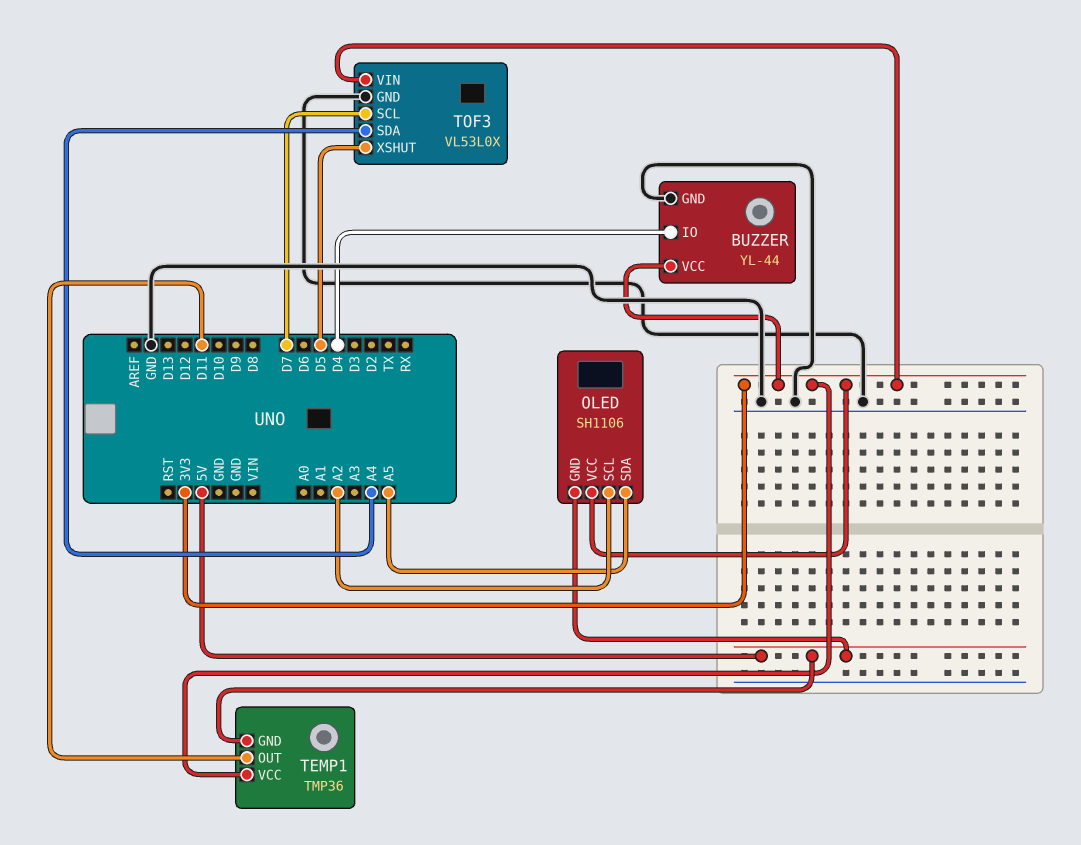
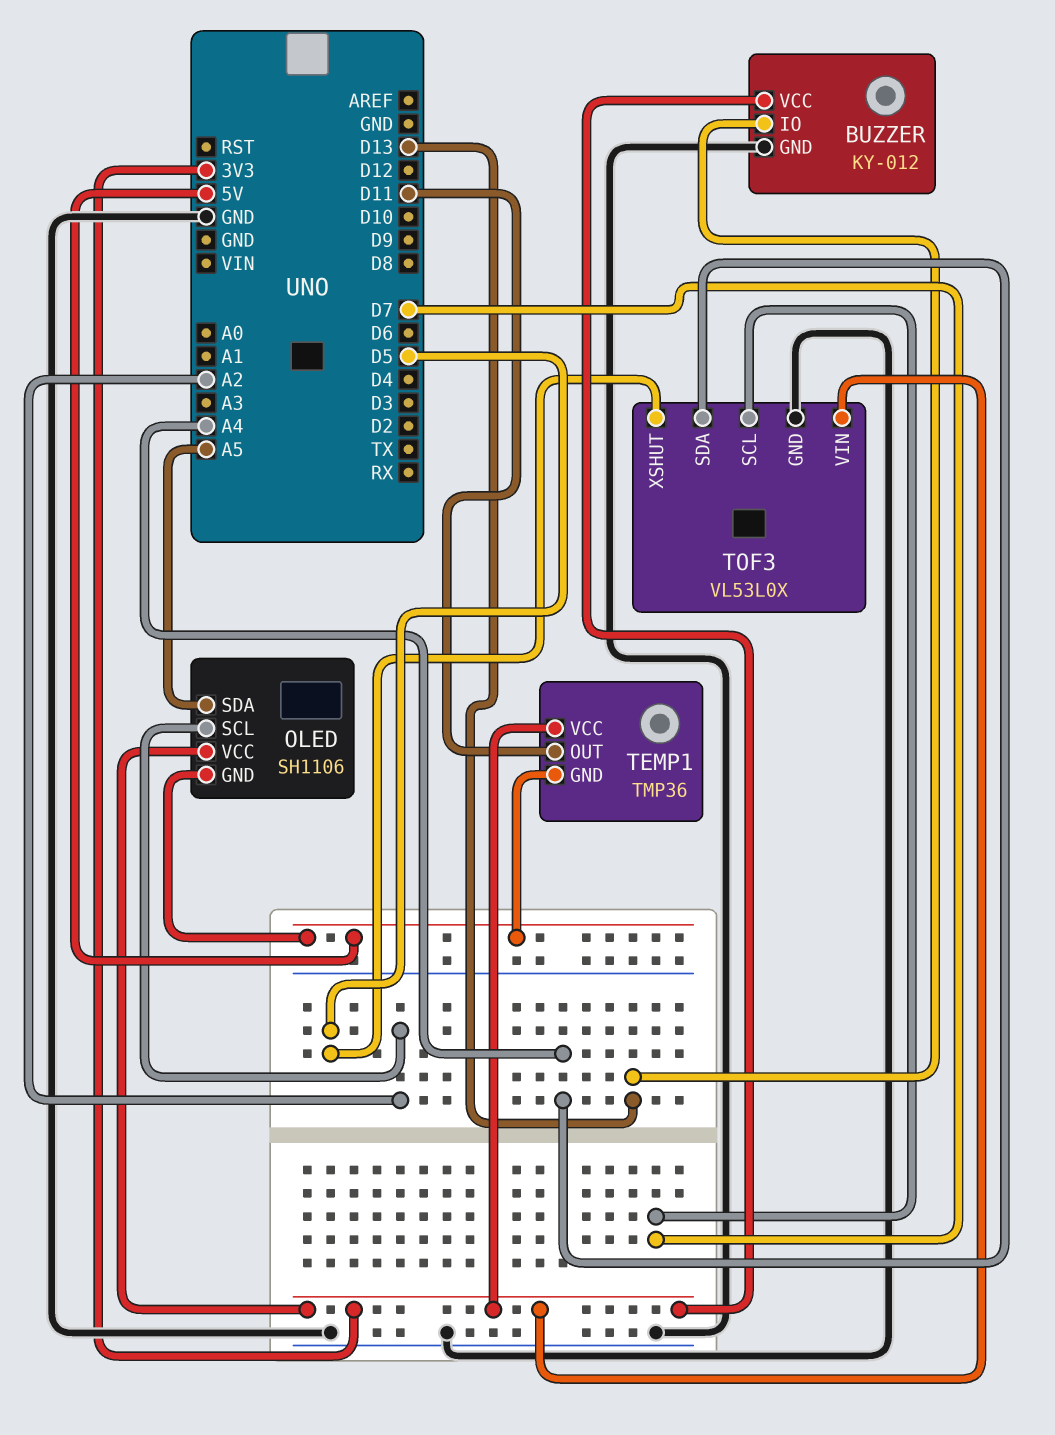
BUZZER: YL-44 -> KY-012
BUZZER pin IO: D4 -> D13

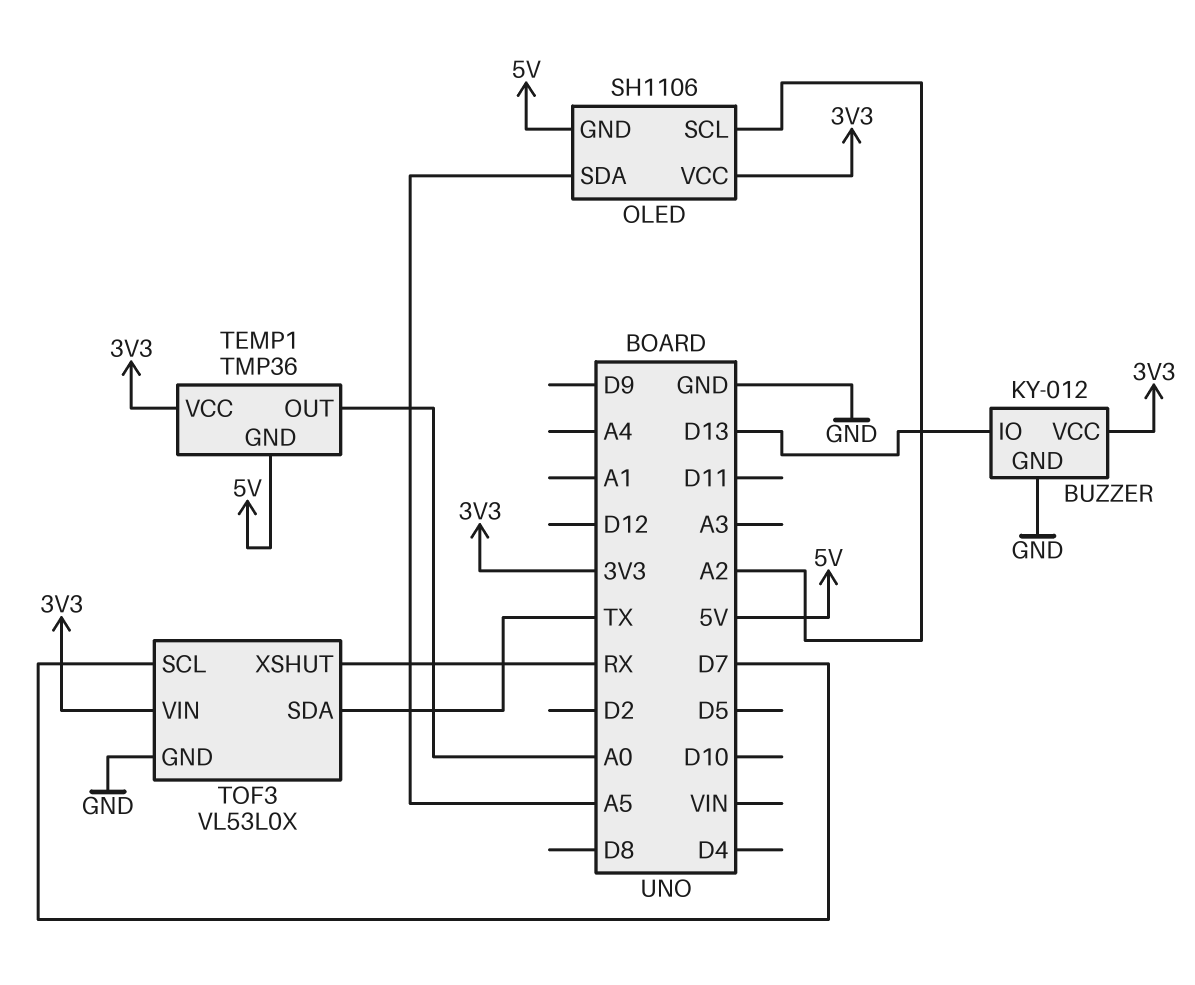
TEMP1 pin OUT: D11 -> A0
TOF3 pin SDA: A4 -> TX
TOF3 pin XSHUT: D5 -> RX

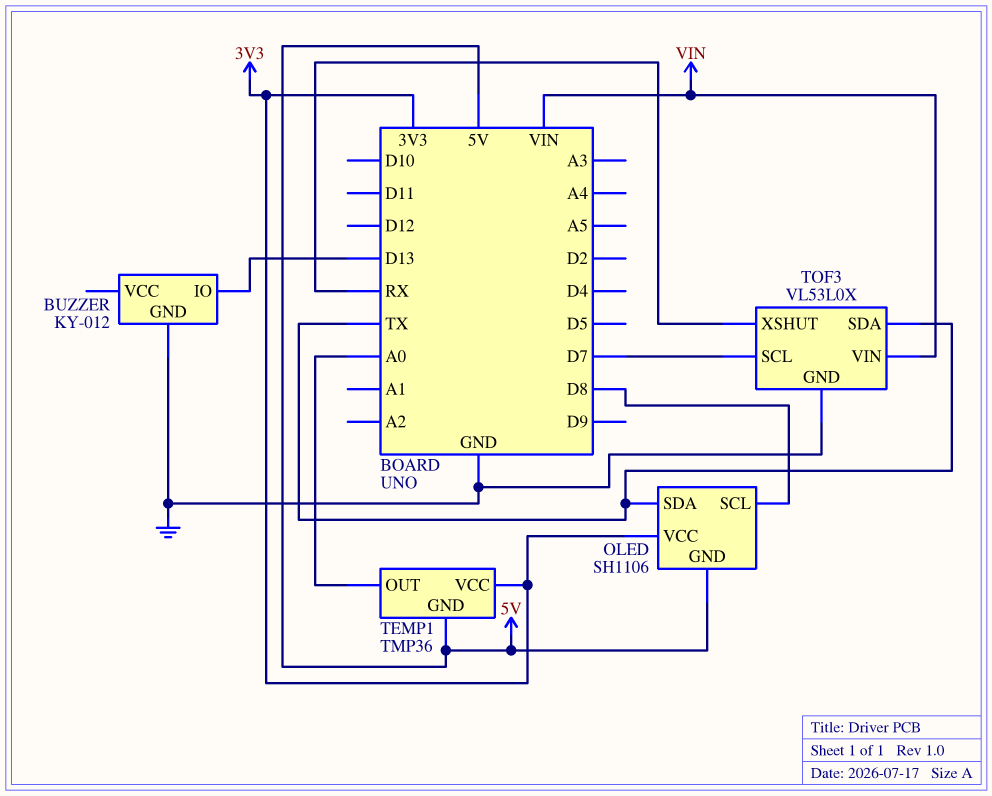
BUZZER pin VCC: 3V3 -> none
OLED pin SCL: A2 -> D8
OLED pin SDA: A5 -> TX
TOF3 pin VIN: 3V3 -> VIN

